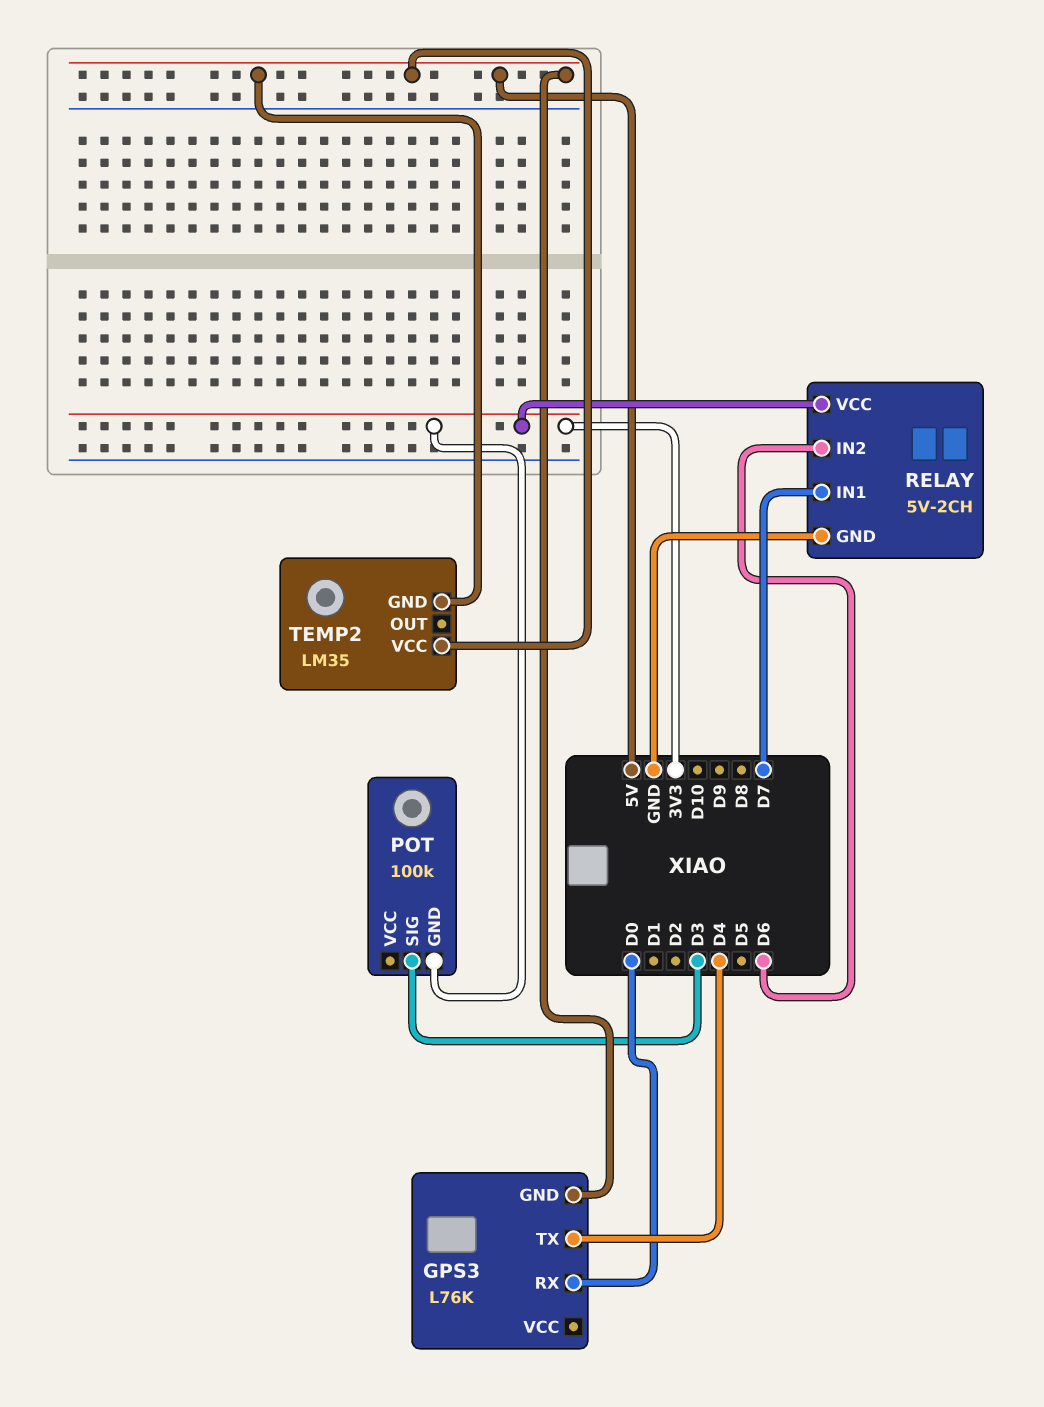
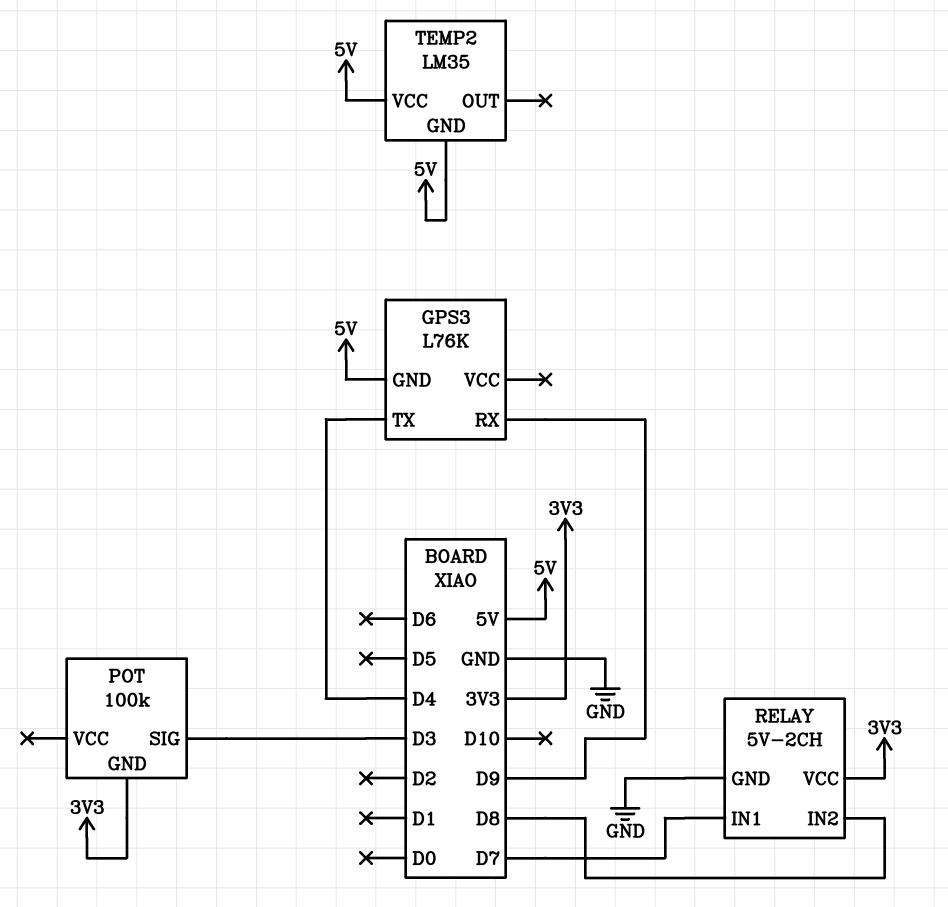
GPS3 pin RX: D0 -> D9
RELAY pin IN2: D6 -> D8

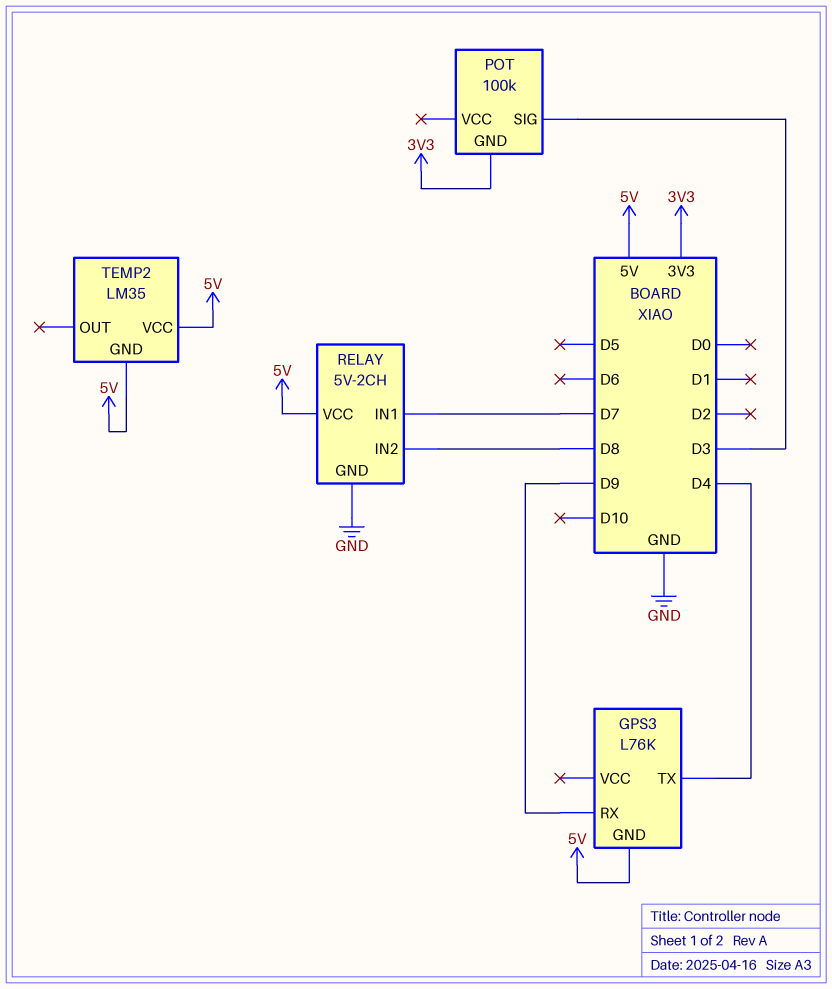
RELAY pin VCC: 3V3 -> 5V

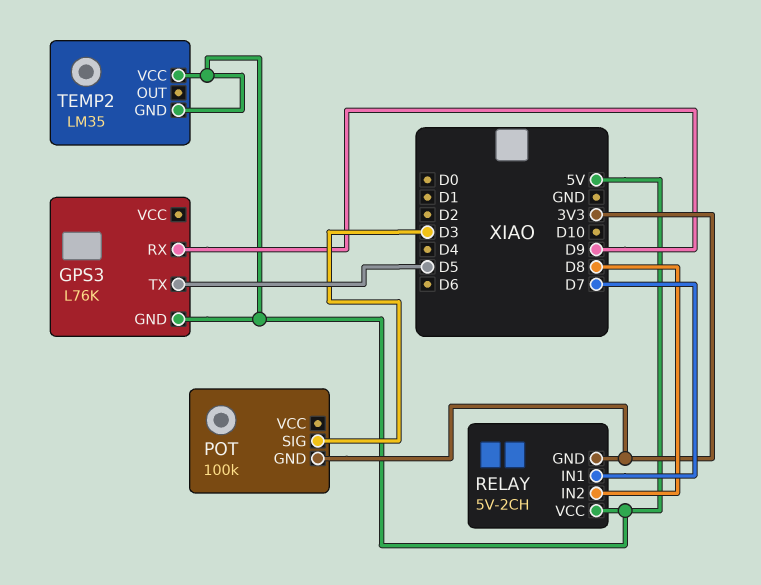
GPS3 pin TX: D4 -> D5
RELAY pin GND: GND -> 3V3

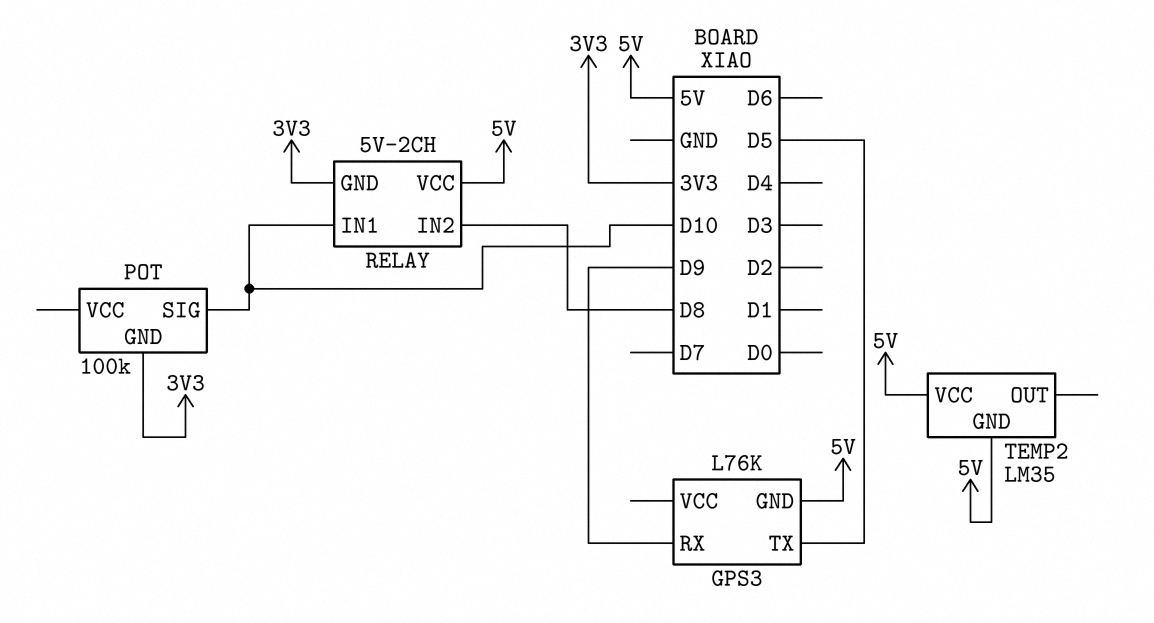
POT pin SIG: D3 -> D10
RELAY pin IN1: D7 -> D10

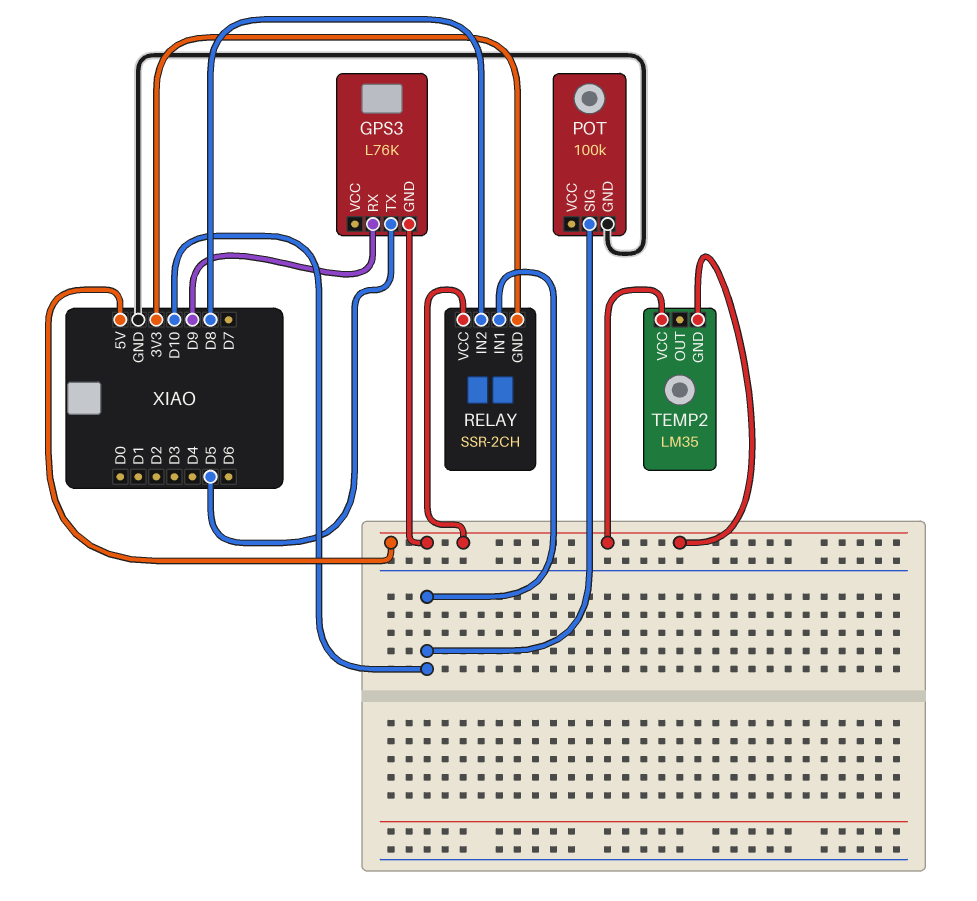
POT pin GND: 3V3 -> GND
RELAY: 5V-2CH -> SSR-2CH

